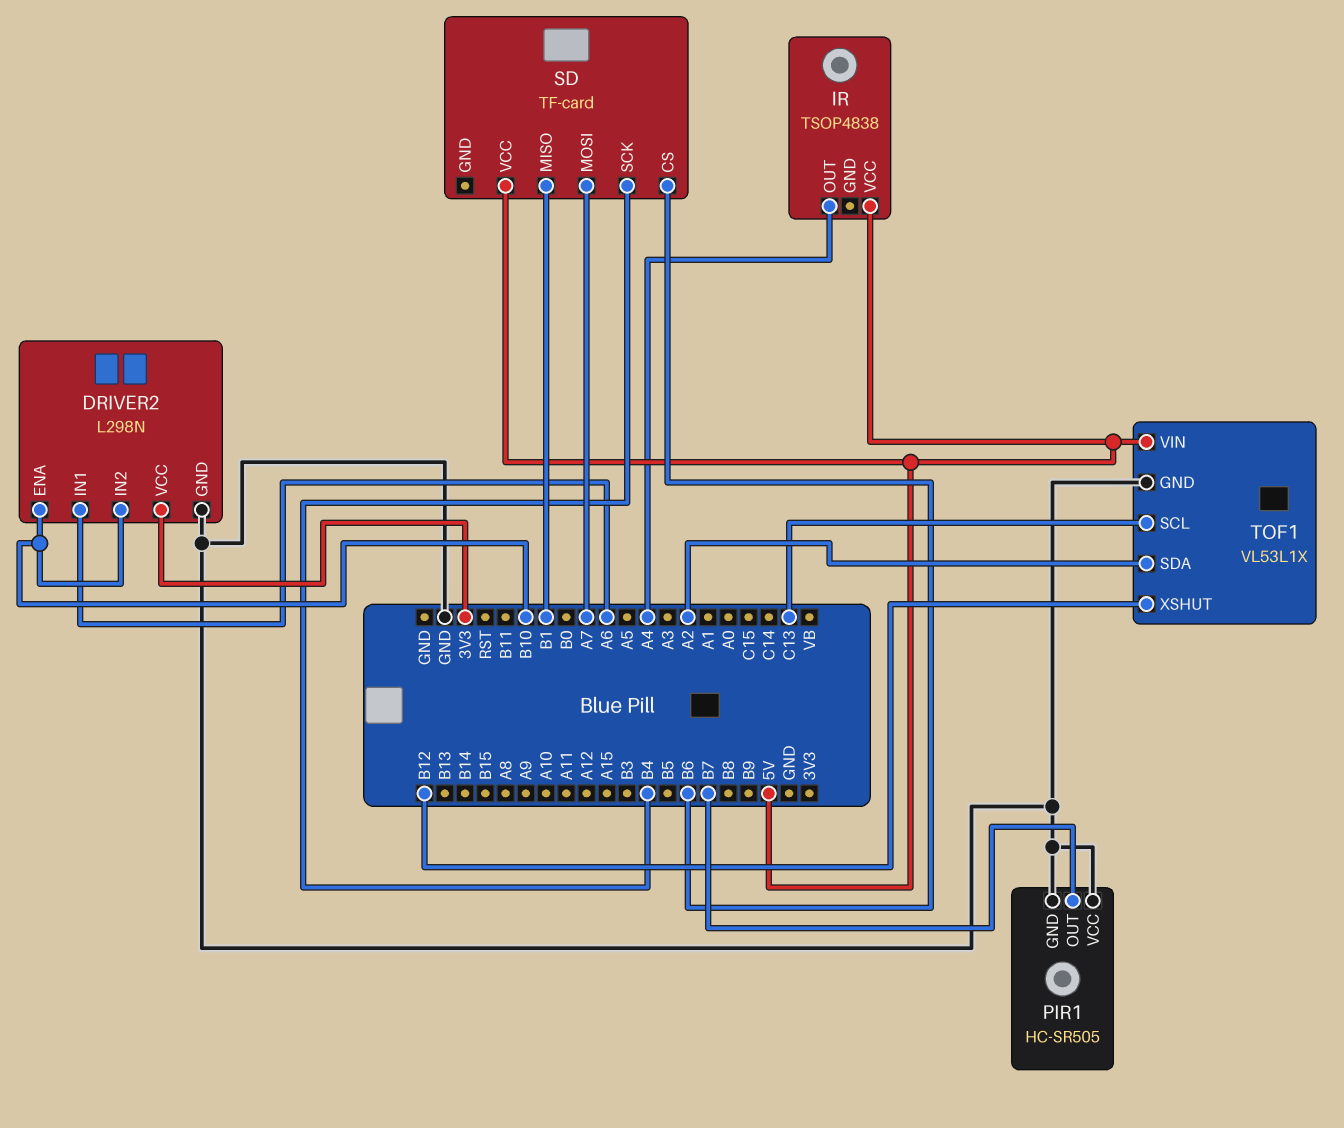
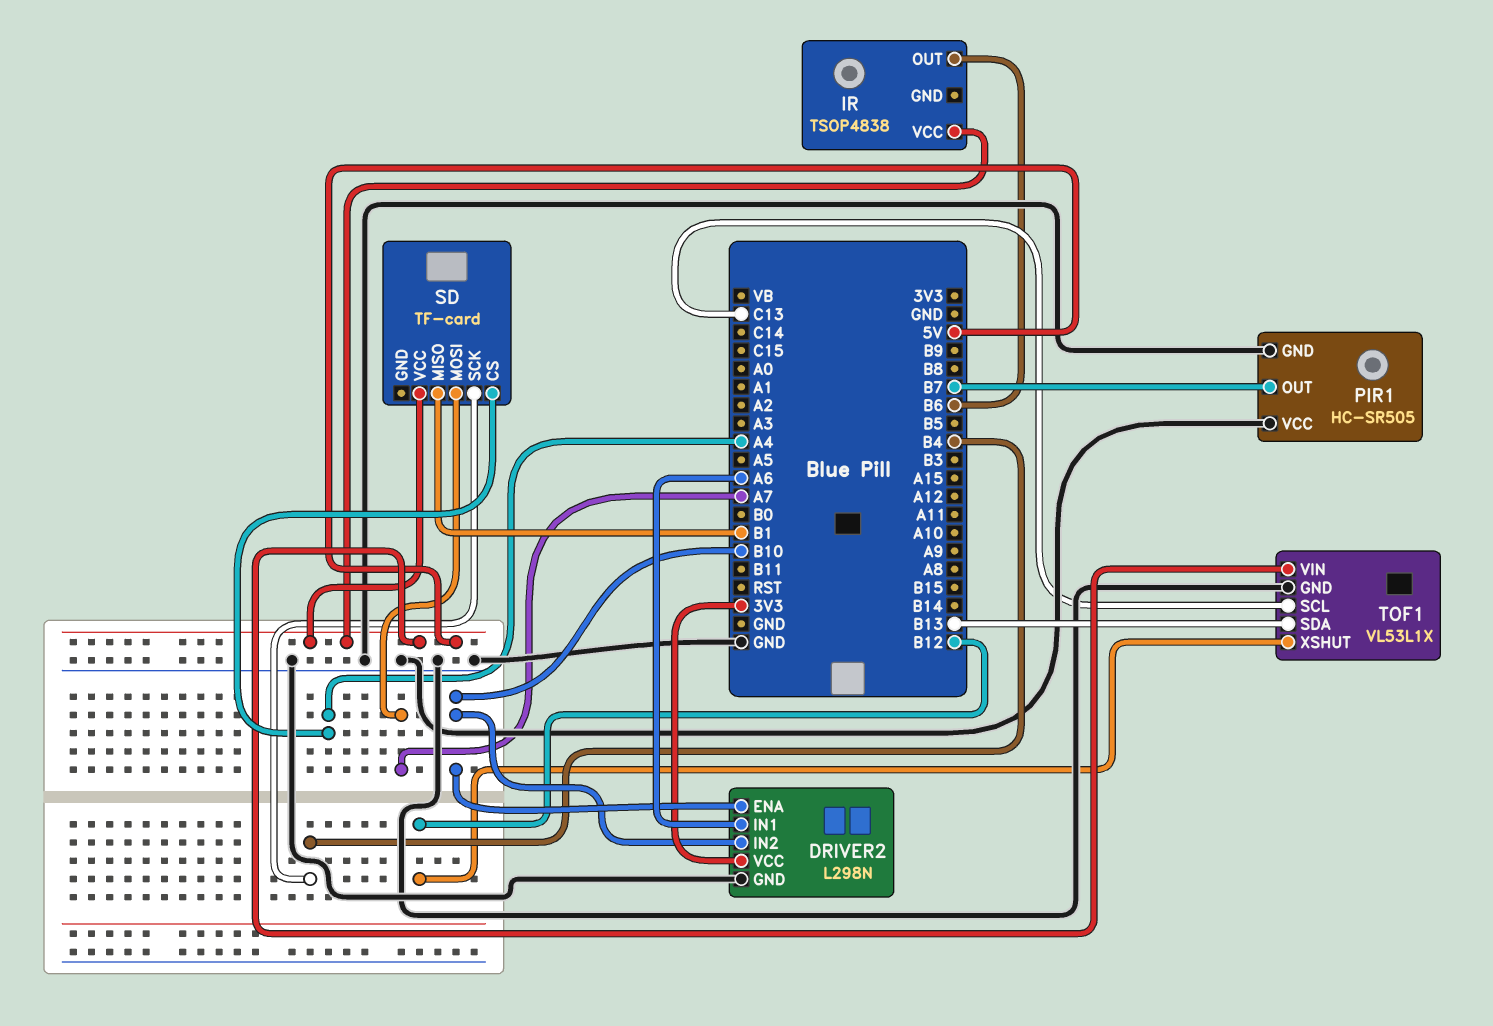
IR pin OUT: A4 -> B6
SD pin CS: B6 -> A4
TOF1 pin SDA: A2 -> B13

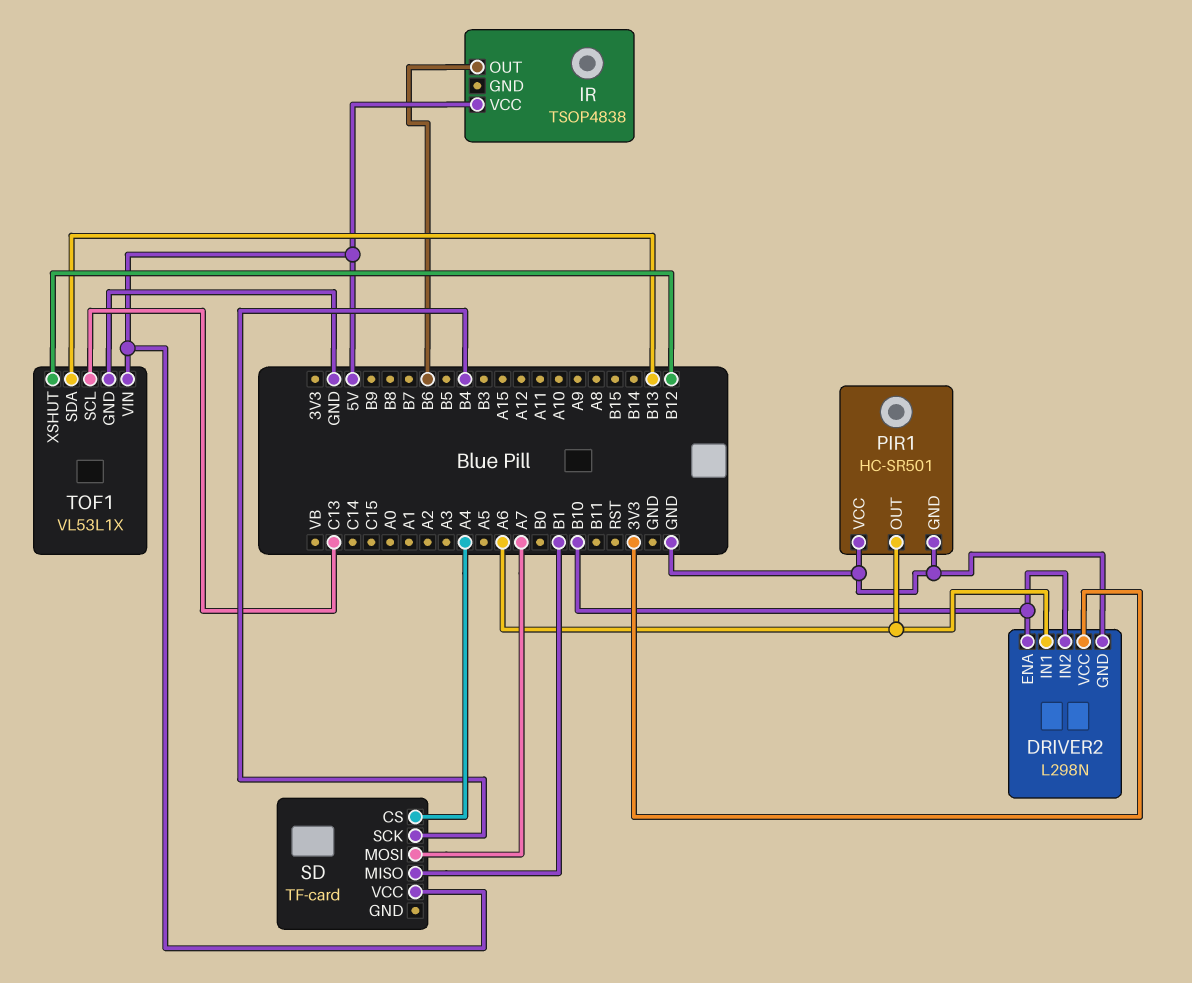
PIR1: HC-SR505 -> HC-SR501
PIR1 pin OUT: B7 -> A6

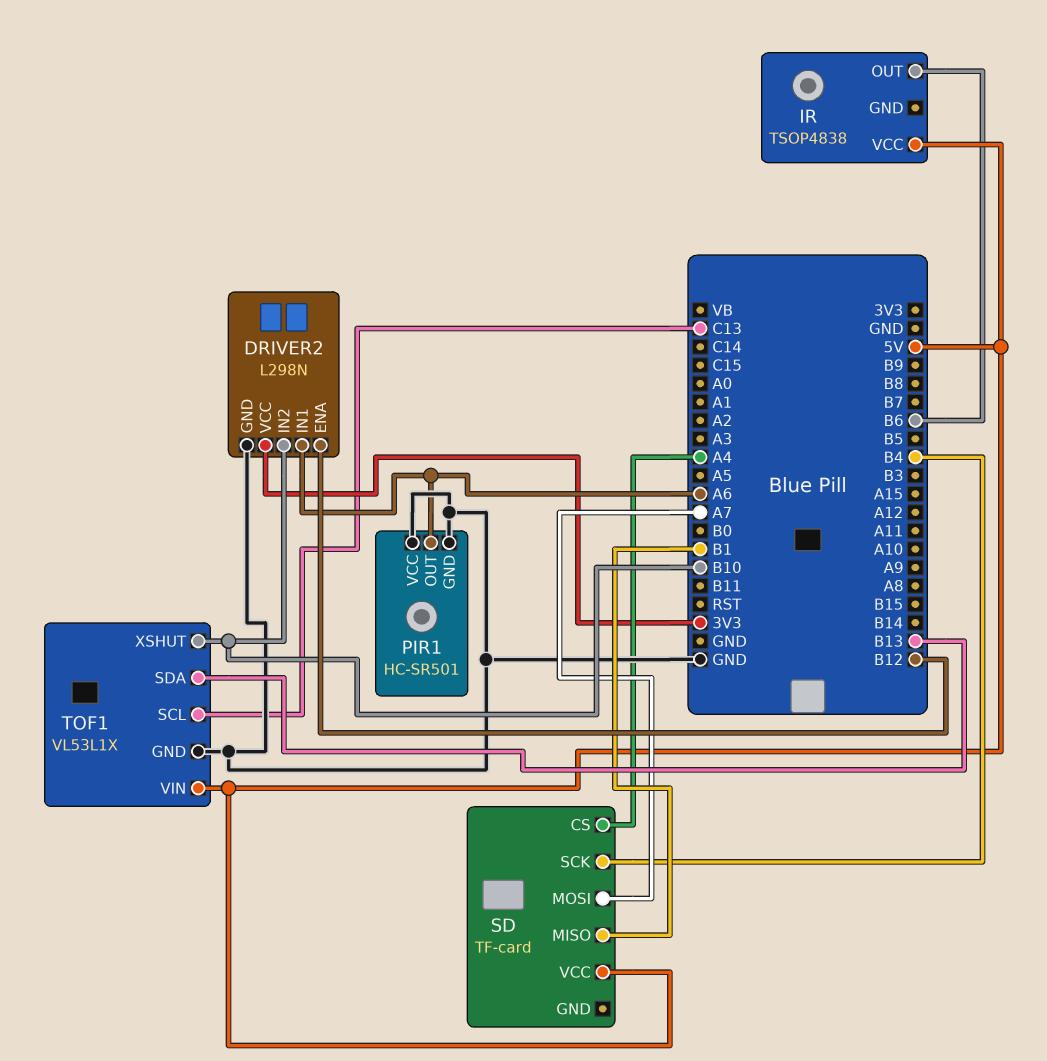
DRIVER2 pin ENA: B10 -> B12
TOF1 pin XSHUT: B12 -> B10

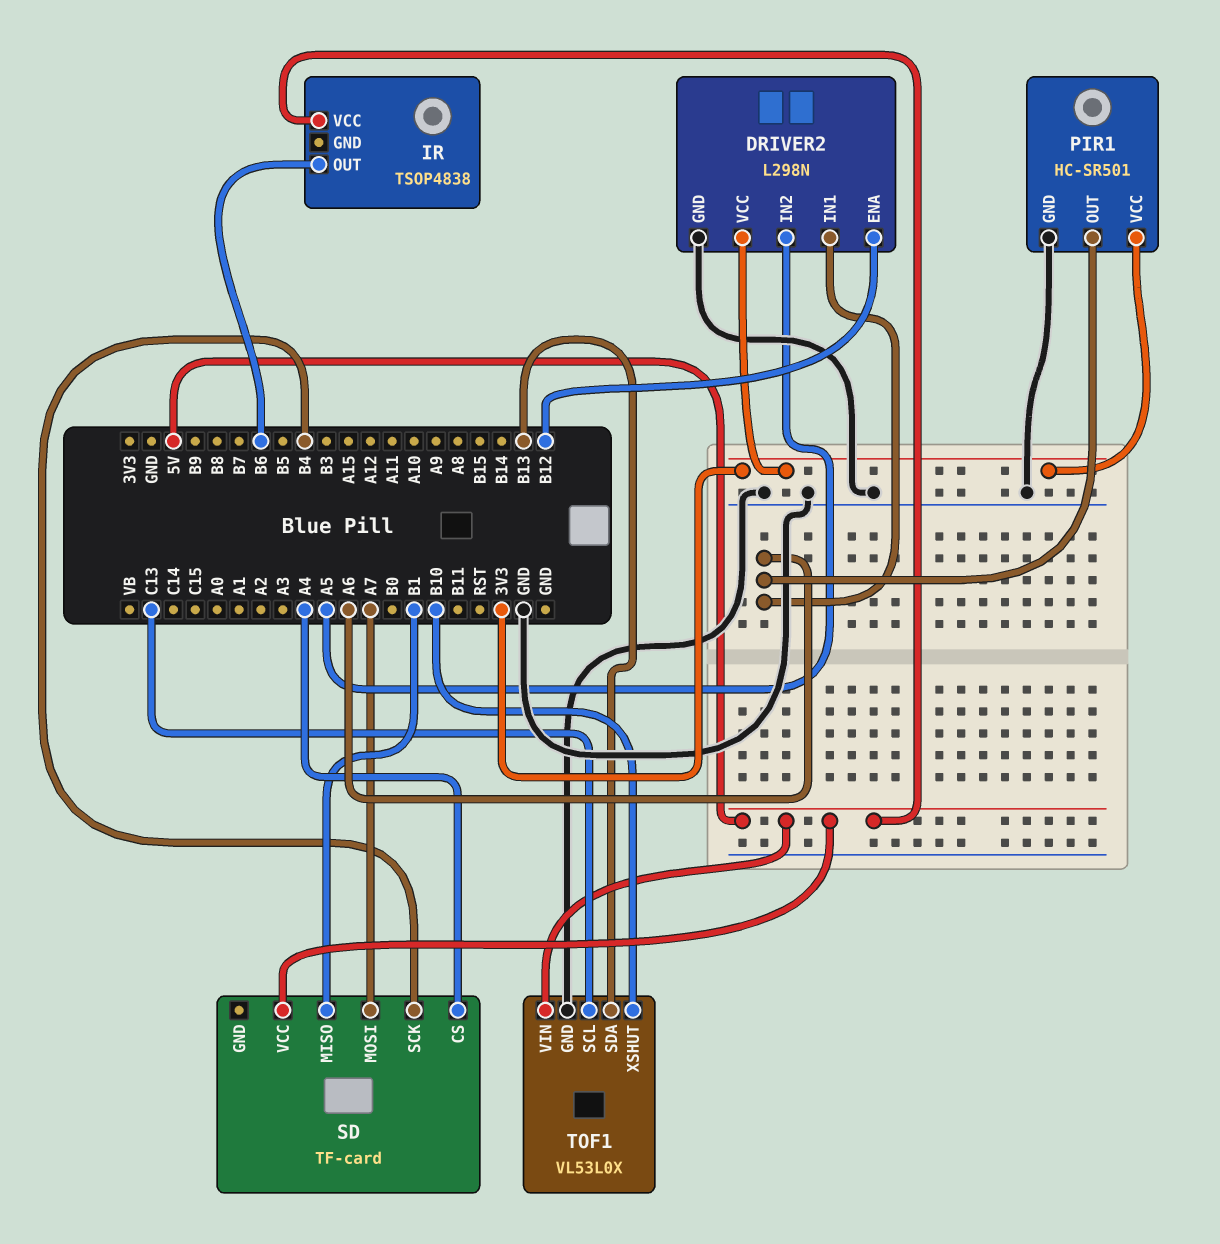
DRIVER2 pin IN2: B10 -> A5
PIR1 pin VCC: GND -> 3V3
TOF1: VL53L1X -> VL53L0X

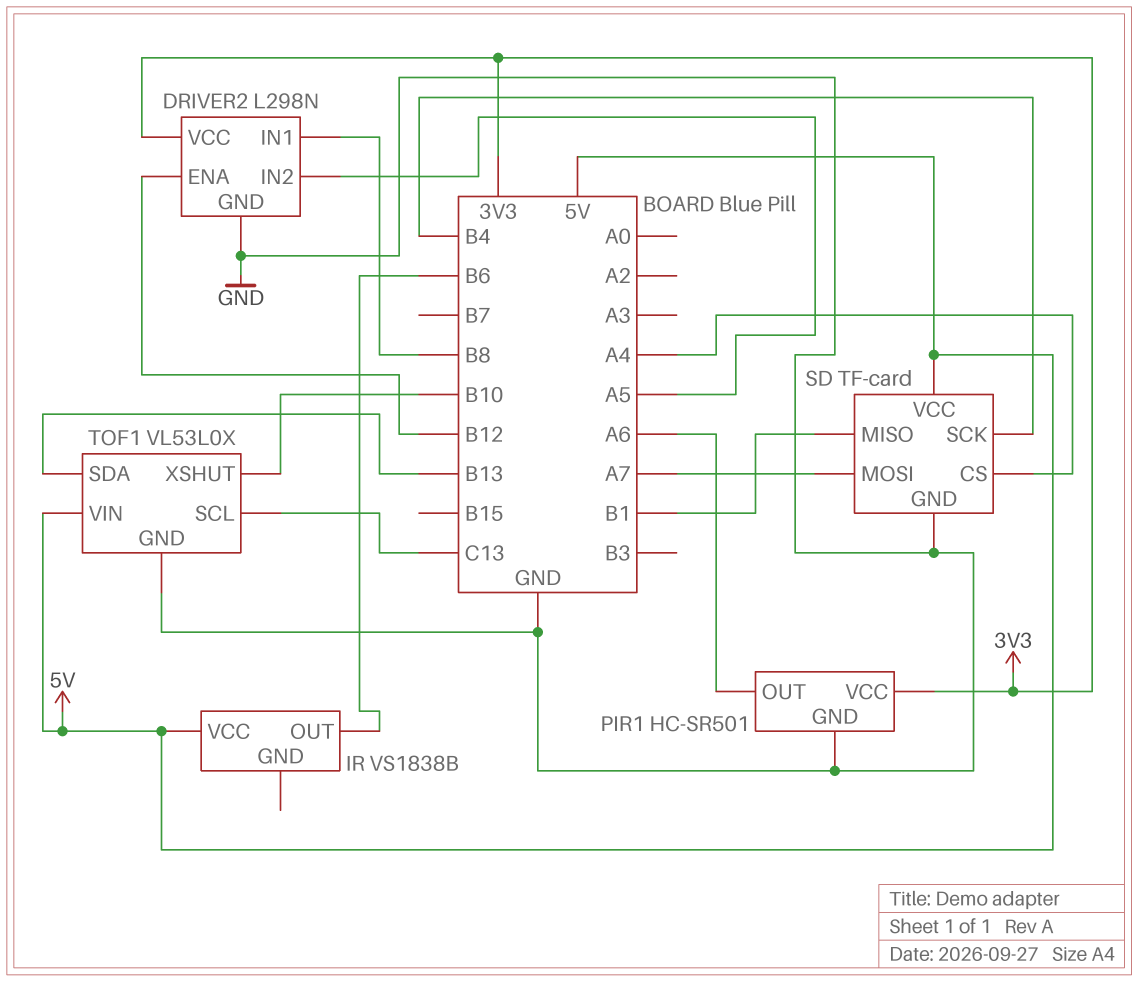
DRIVER2 pin IN1: A6 -> B8
IR: TSOP4838 -> VS1838B
SD pin GND: none -> GND

